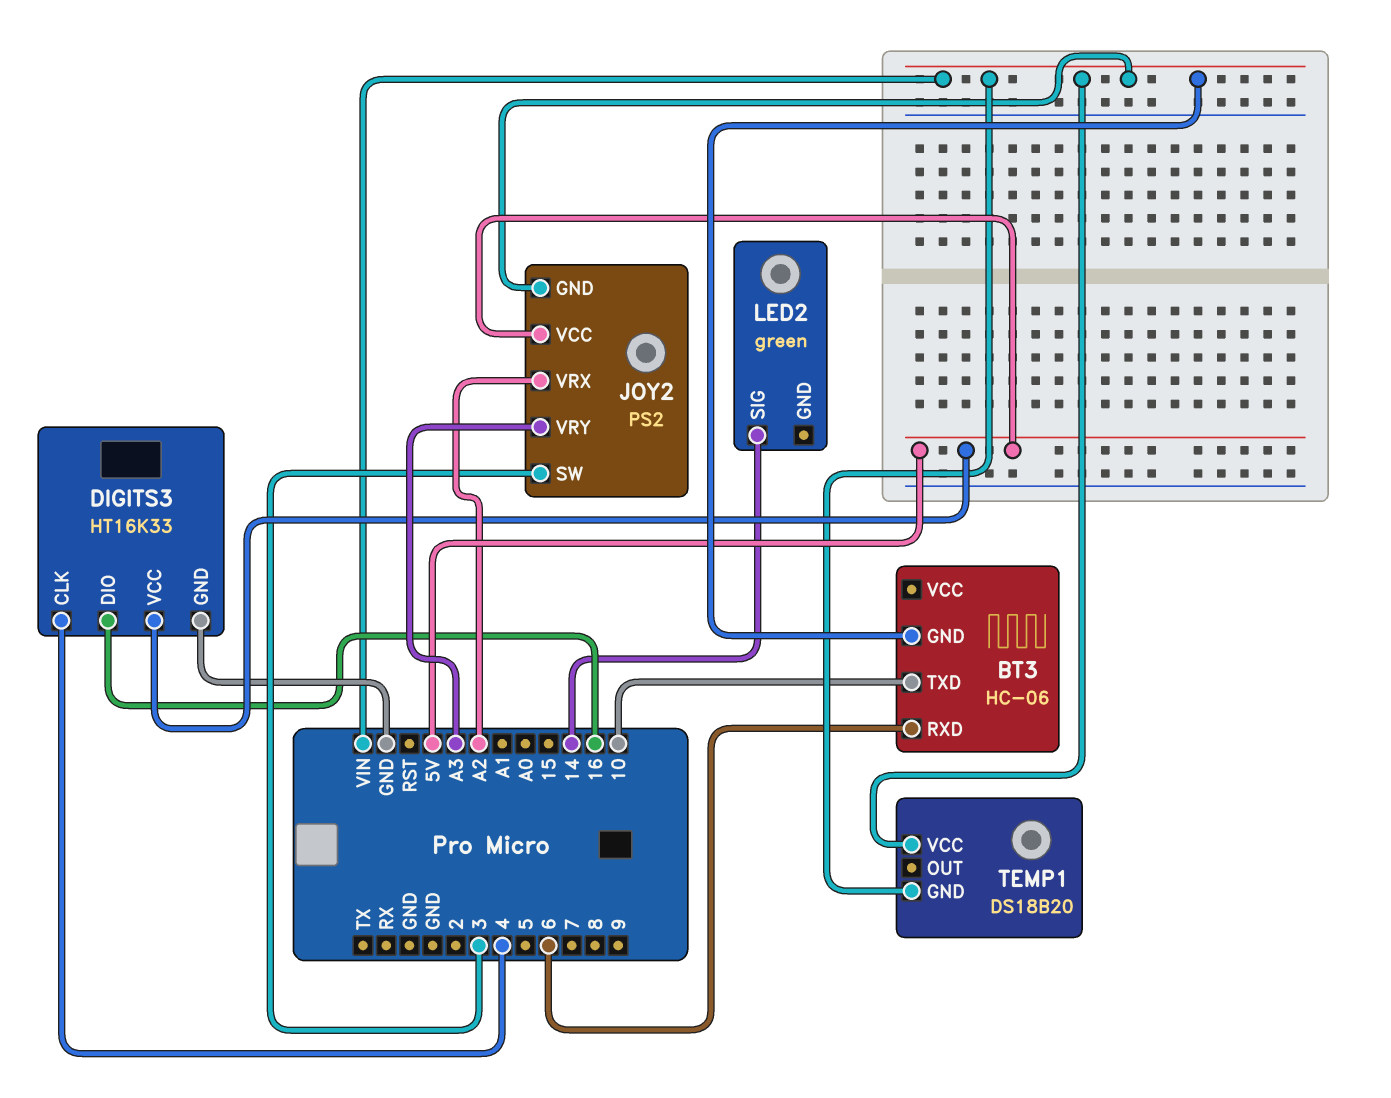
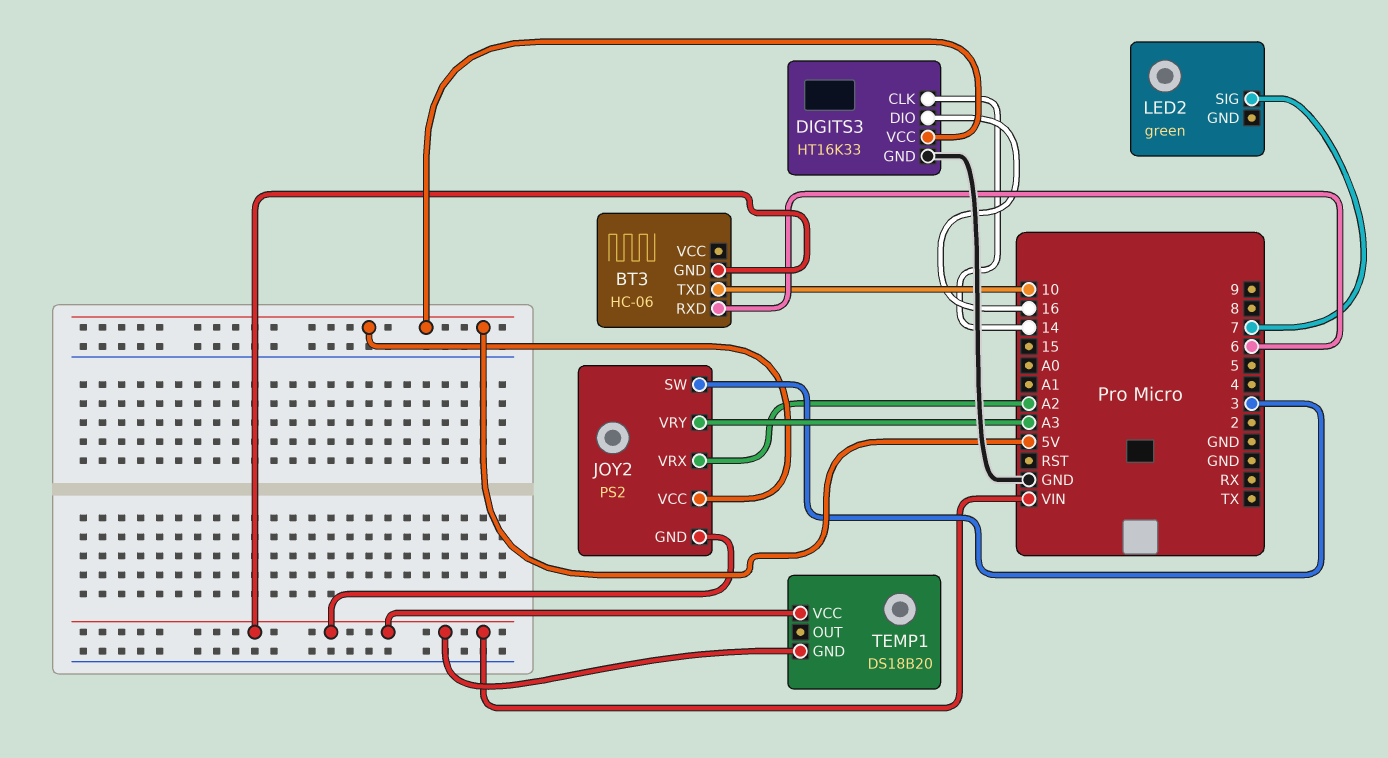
DIGITS3 pin CLK: 4 -> 14
LED2 pin SIG: 14 -> 7

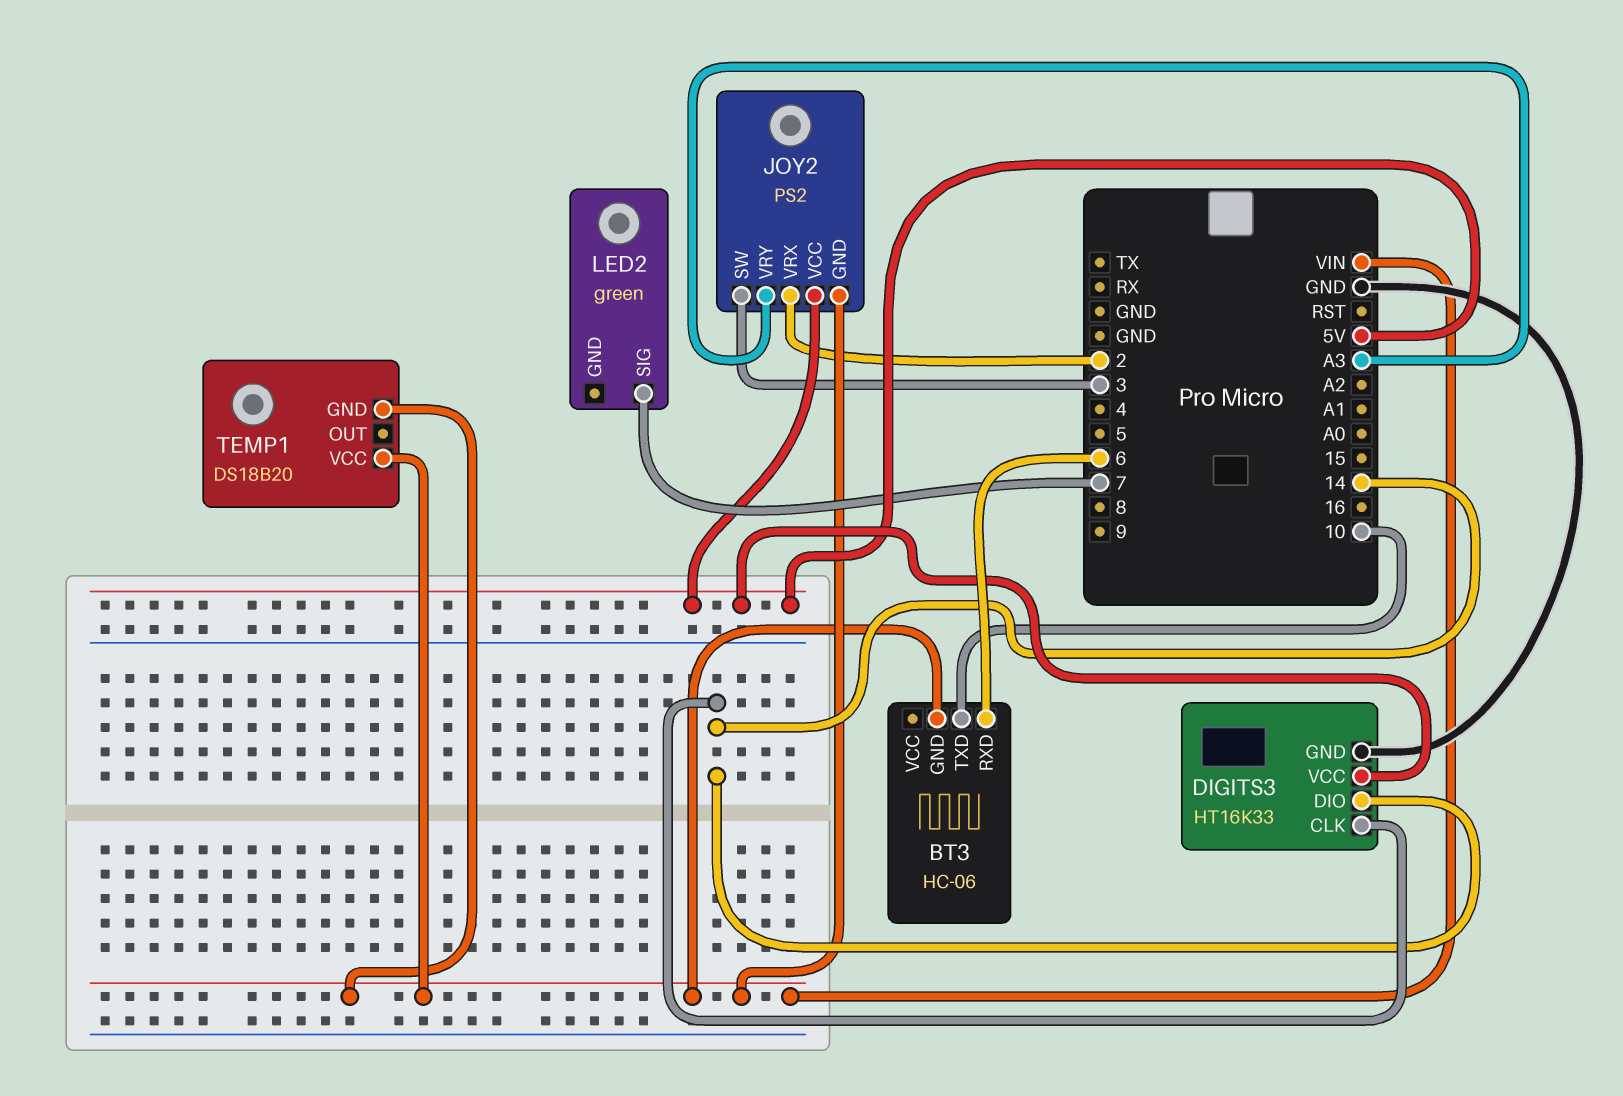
DIGITS3 pin DIO: 16 -> 14
JOY2 pin VRX: A2 -> 2

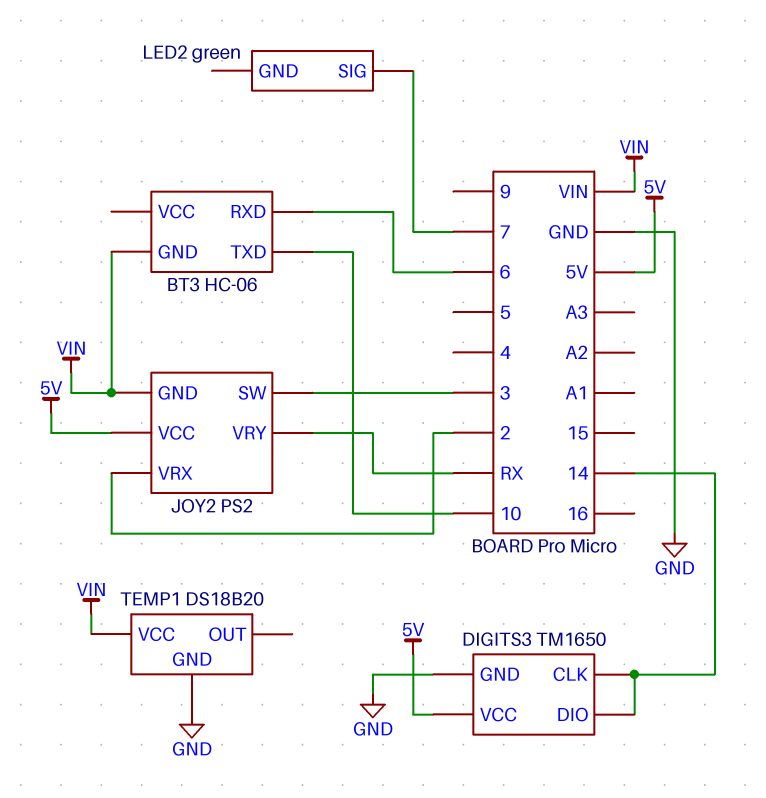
DIGITS3: HT16K33 -> TM1650
JOY2 pin VRY: A3 -> RX
TEMP1 pin GND: VIN -> GND

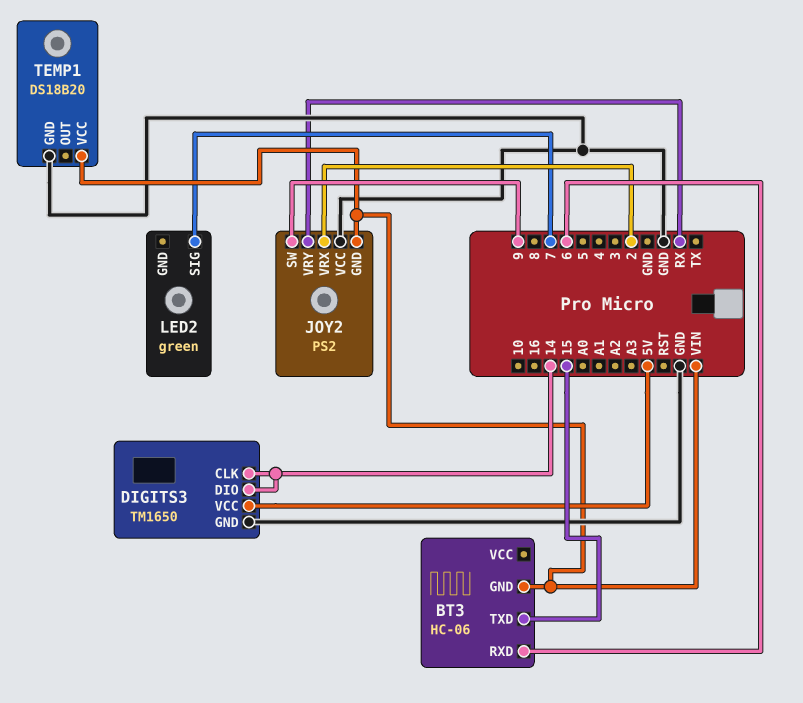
BT3 pin TXD: 10 -> 15
JOY2 pin SW: 3 -> 9
JOY2 pin VCC: 5V -> GND

